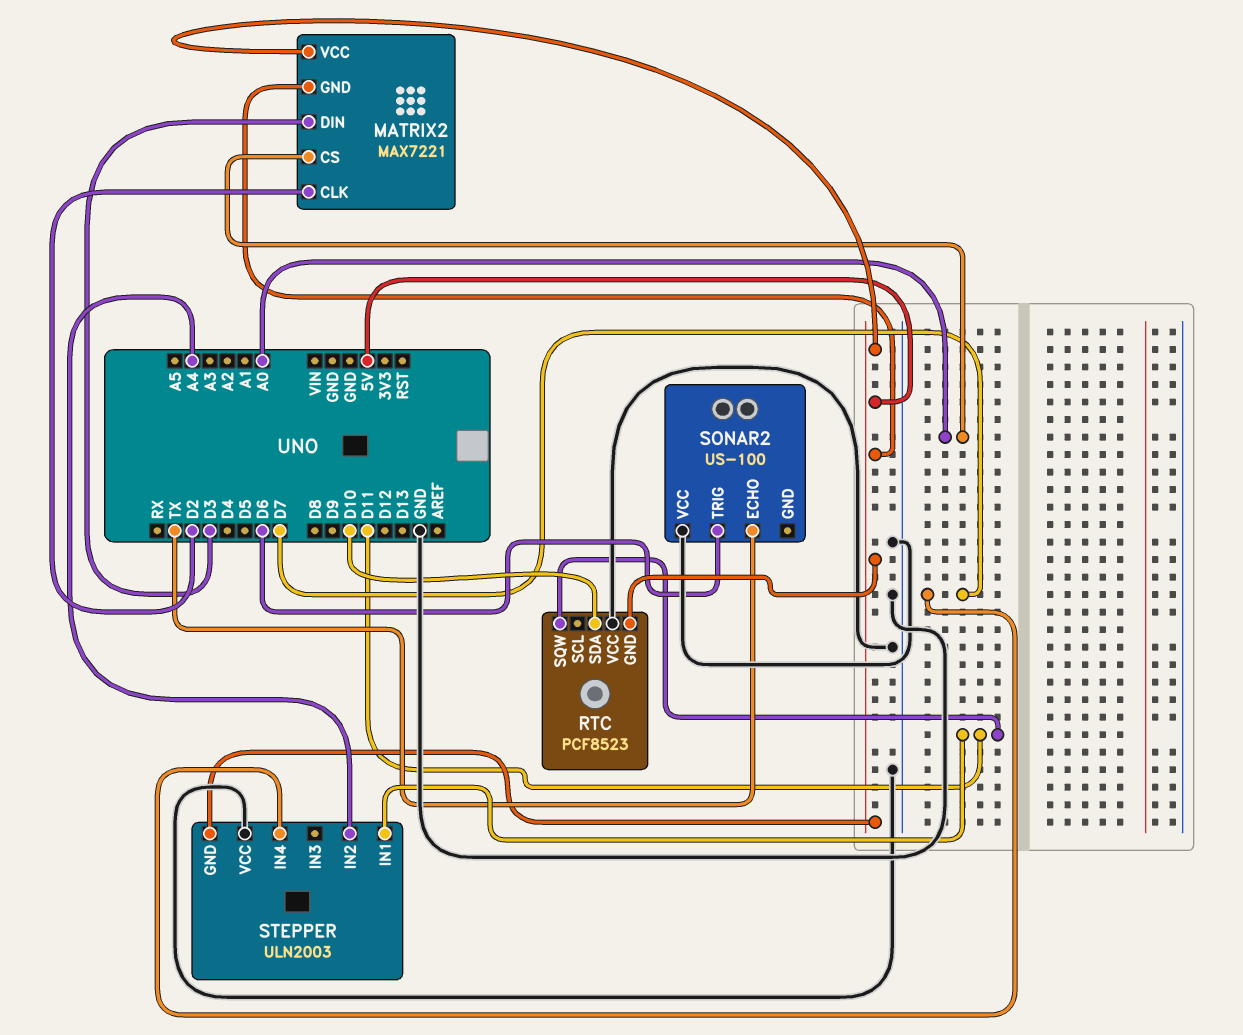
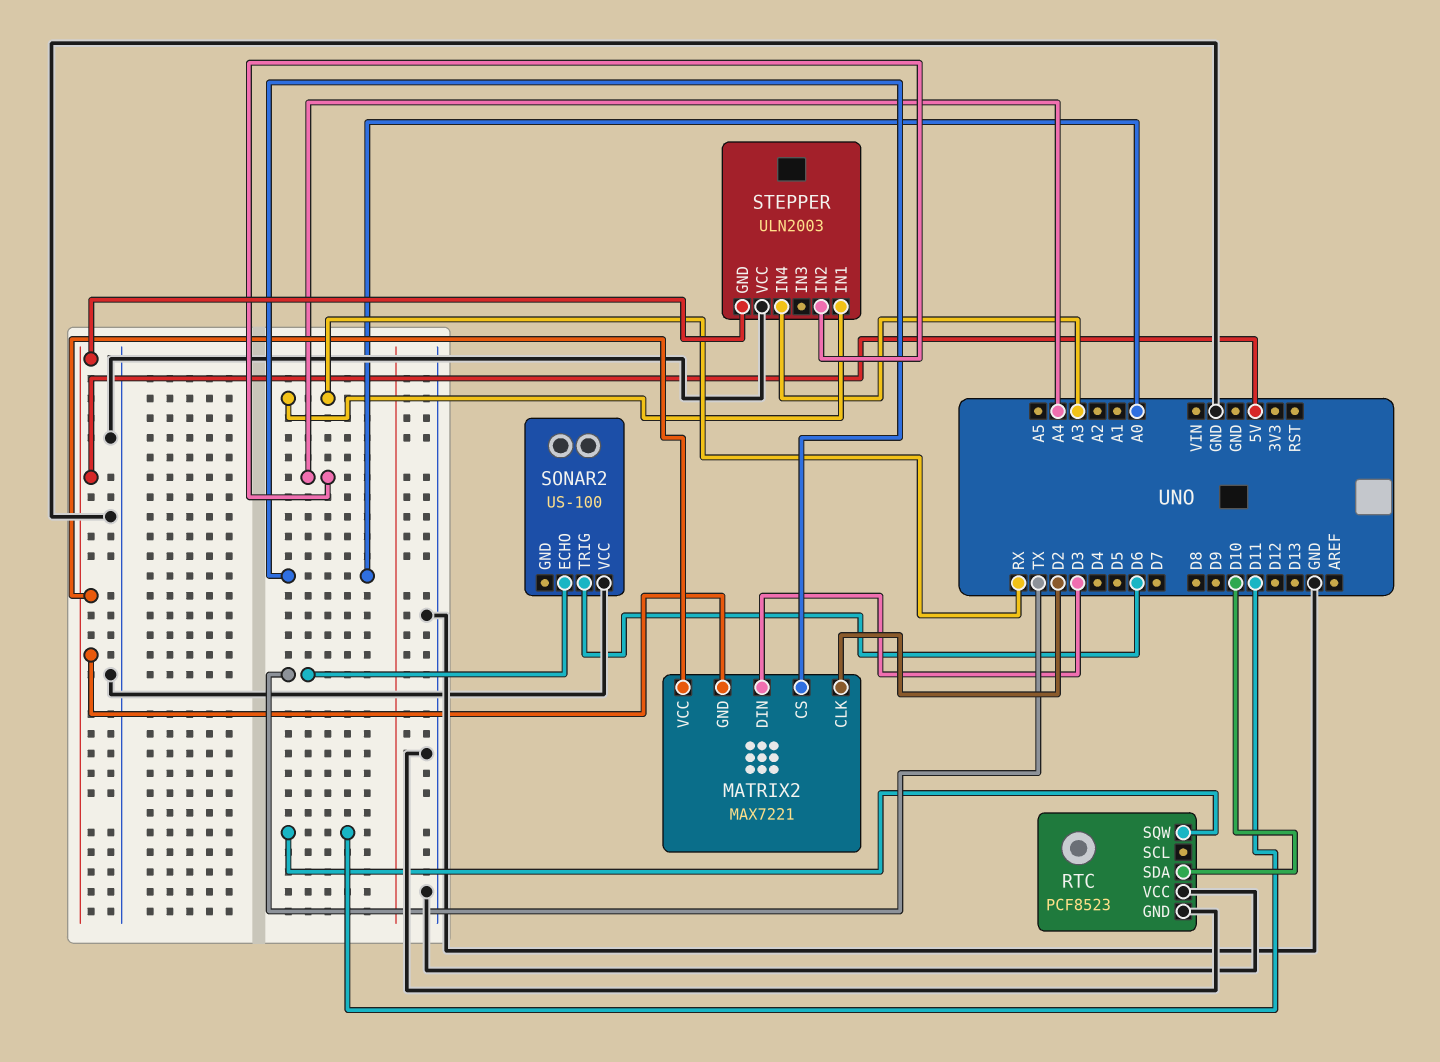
RTC pin GND: 5V -> GND
STEPPER pin IN1: D11 -> RX
STEPPER pin IN4: D7 -> A3

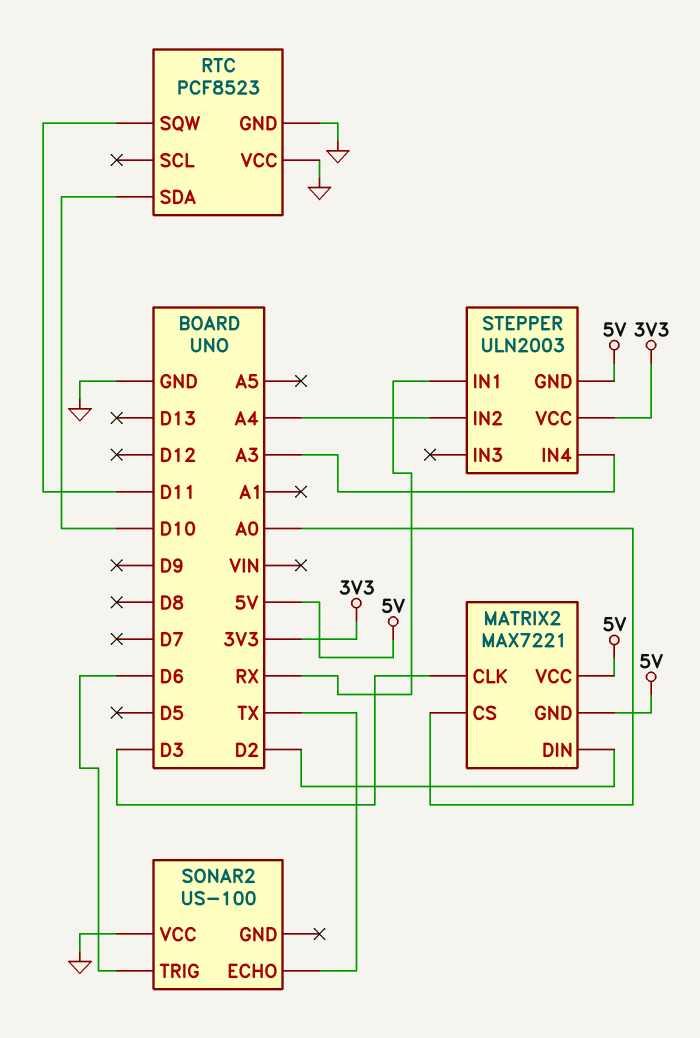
MATRIX2 pin CLK: D2 -> D3
MATRIX2 pin DIN: D3 -> D2
STEPPER pin VCC: GND -> 3V3

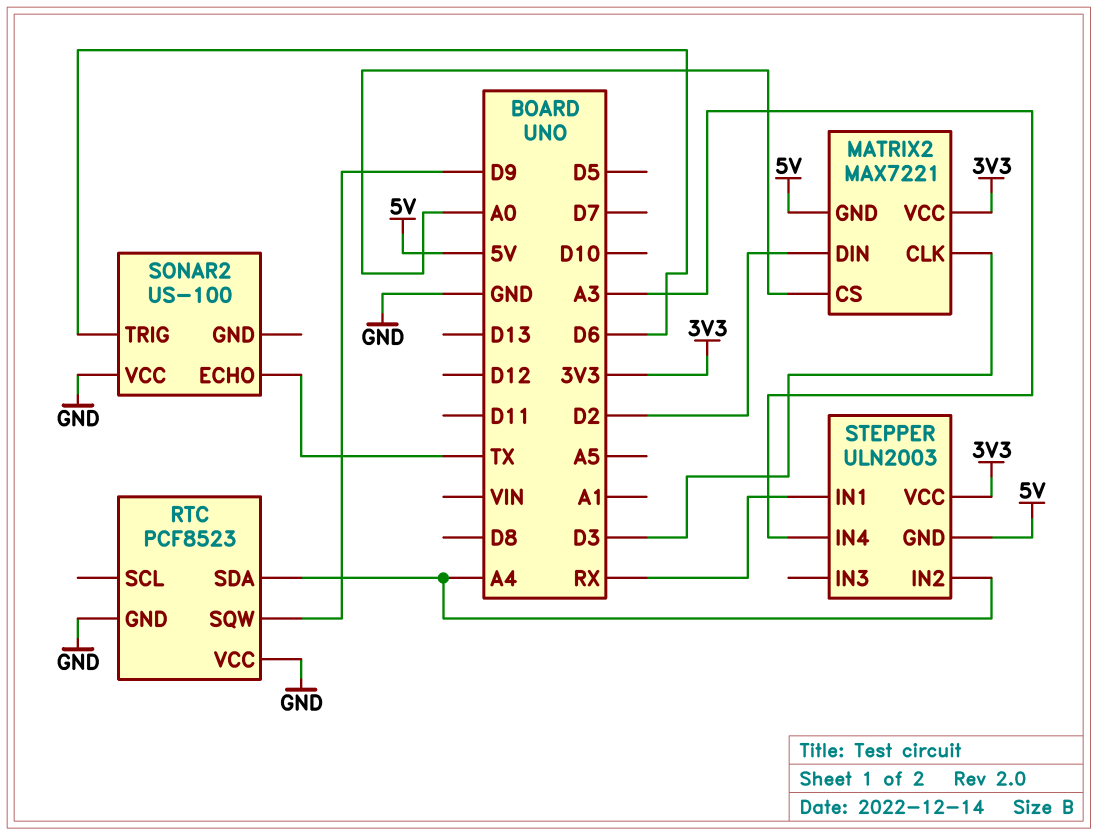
MATRIX2 pin VCC: 5V -> 3V3
RTC pin SDA: D10 -> A4
RTC pin SQW: D11 -> D9

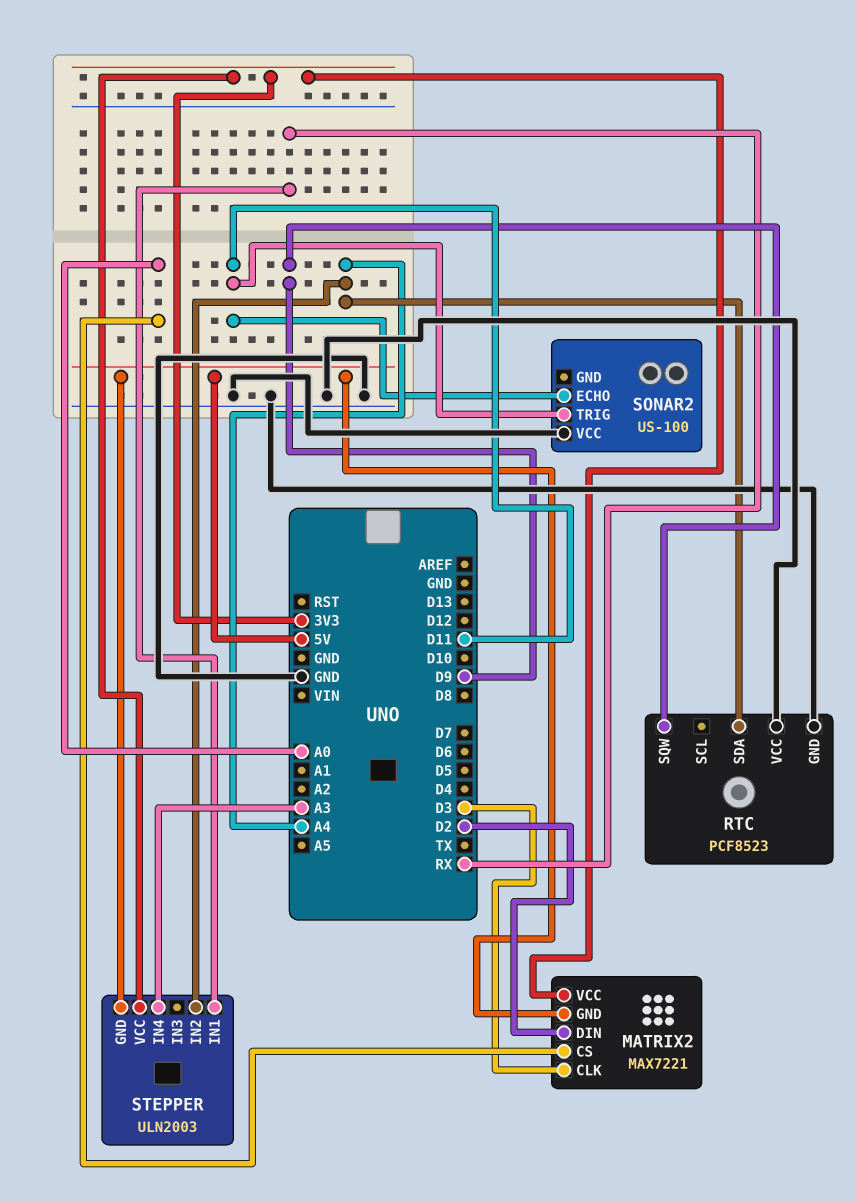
SONAR2 pin ECHO: TX -> D11
SONAR2 pin TRIG: D6 -> D11

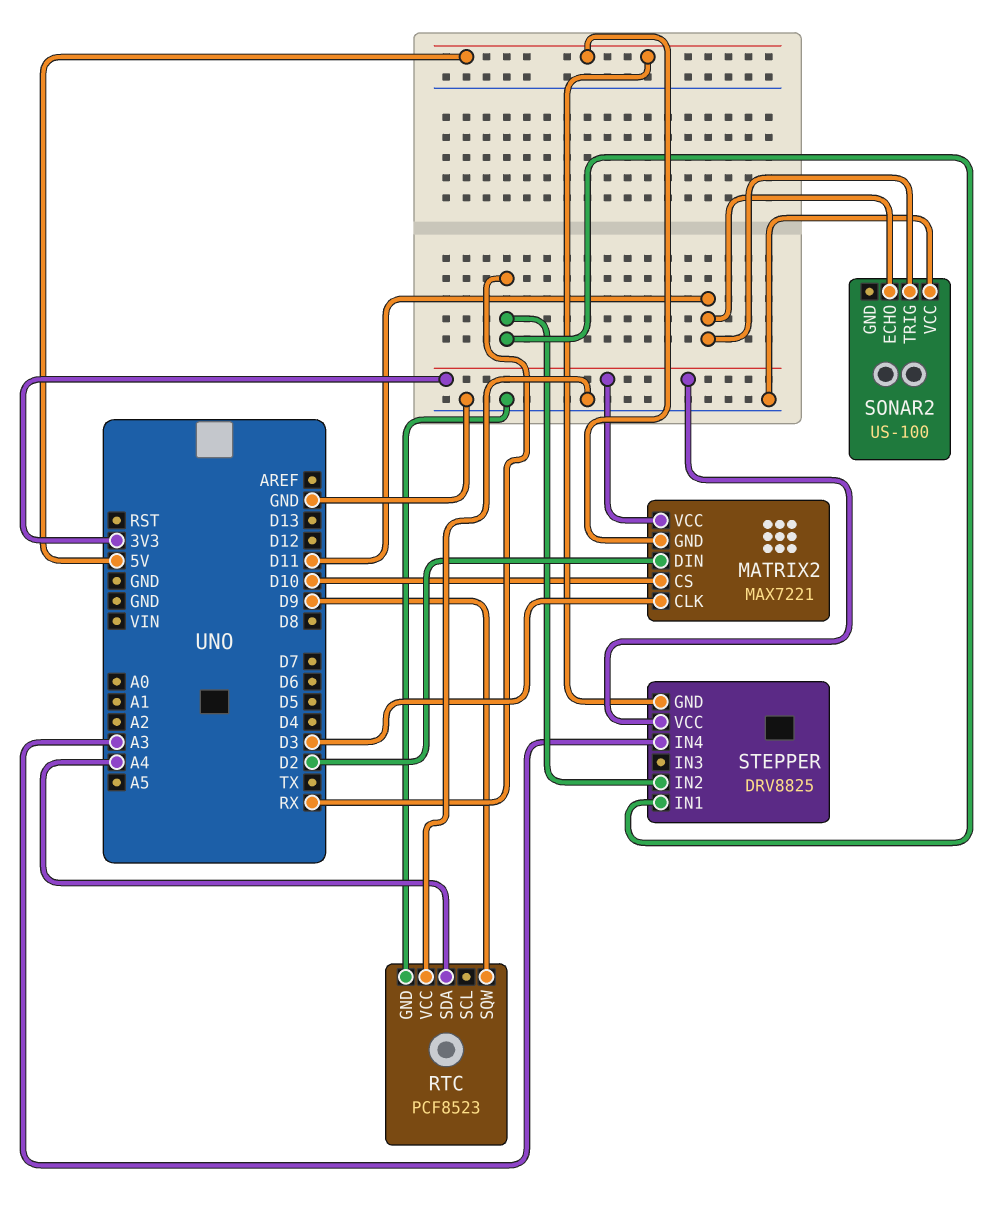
MATRIX2 pin CS: A0 -> D10
STEPPER: ULN2003 -> DRV8825
STEPPER pin IN2: A4 -> RX

